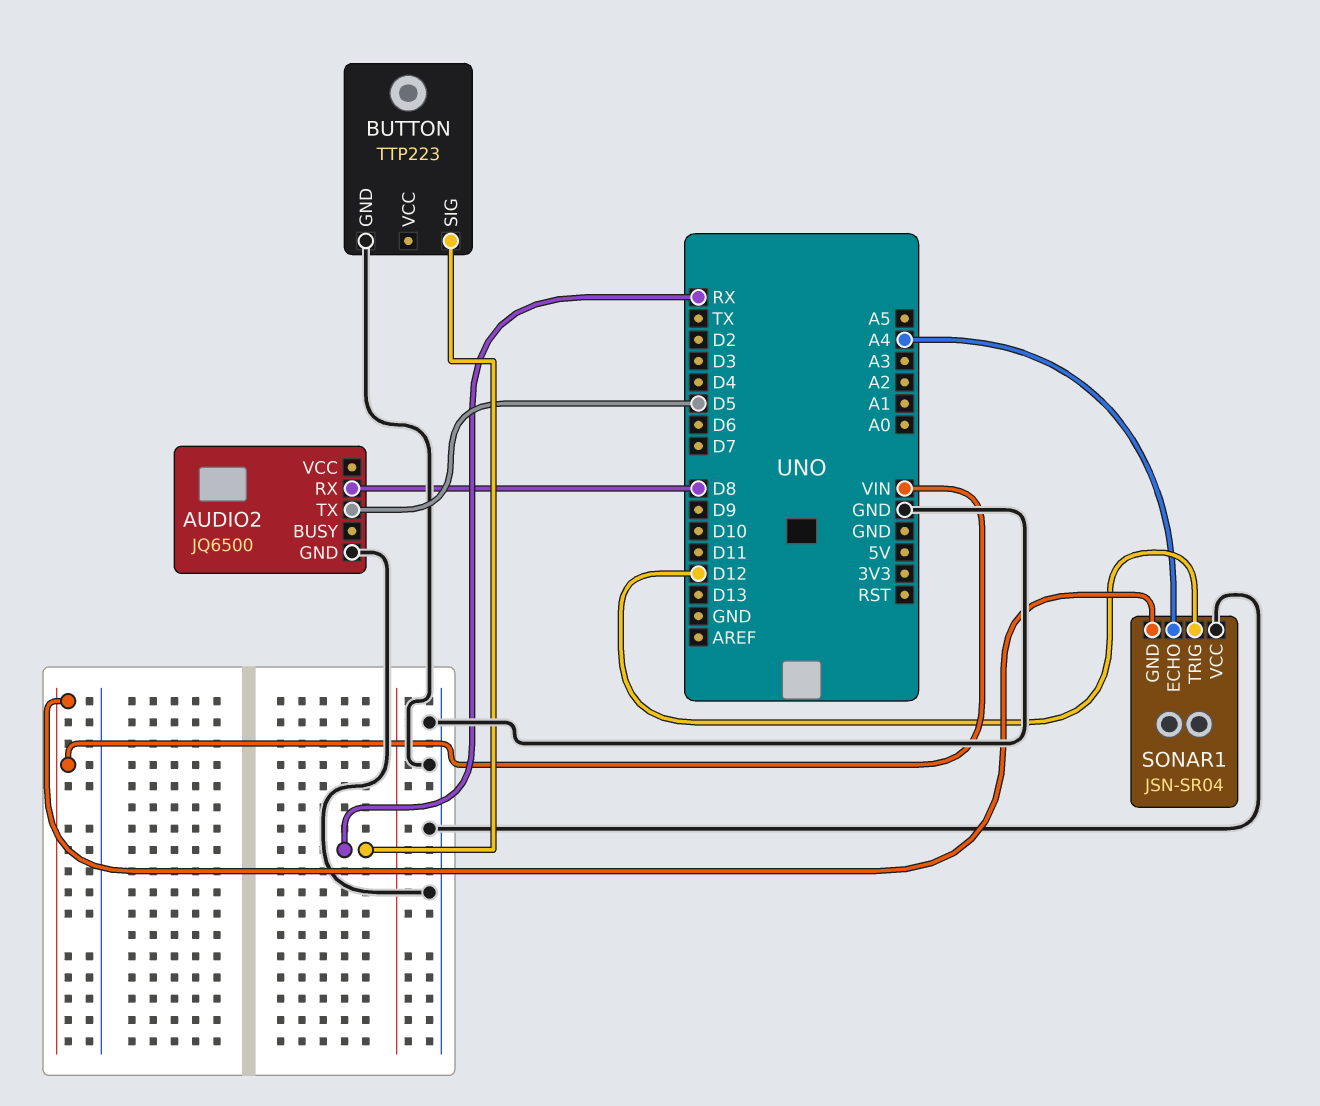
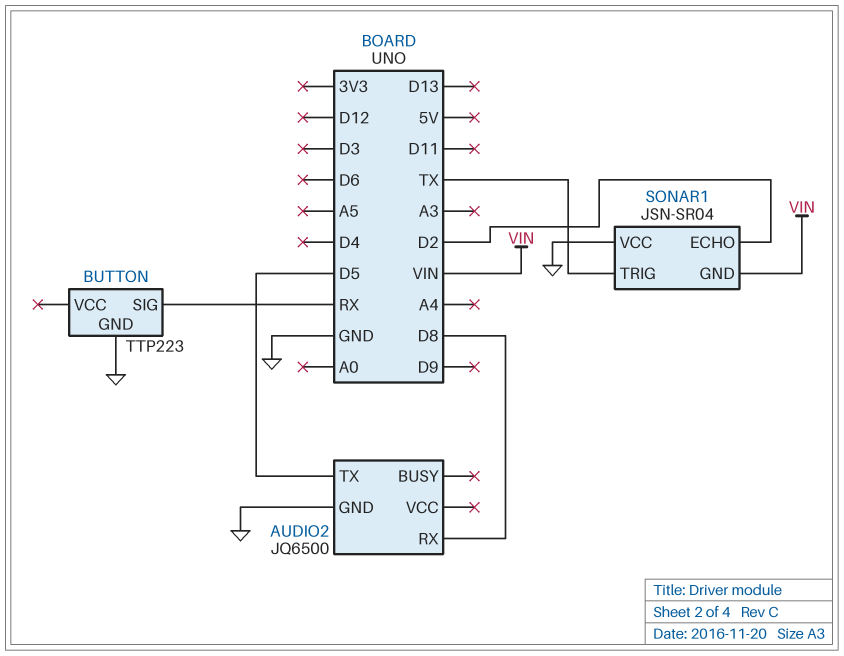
SONAR1 pin ECHO: A4 -> D2
SONAR1 pin TRIG: D12 -> TX

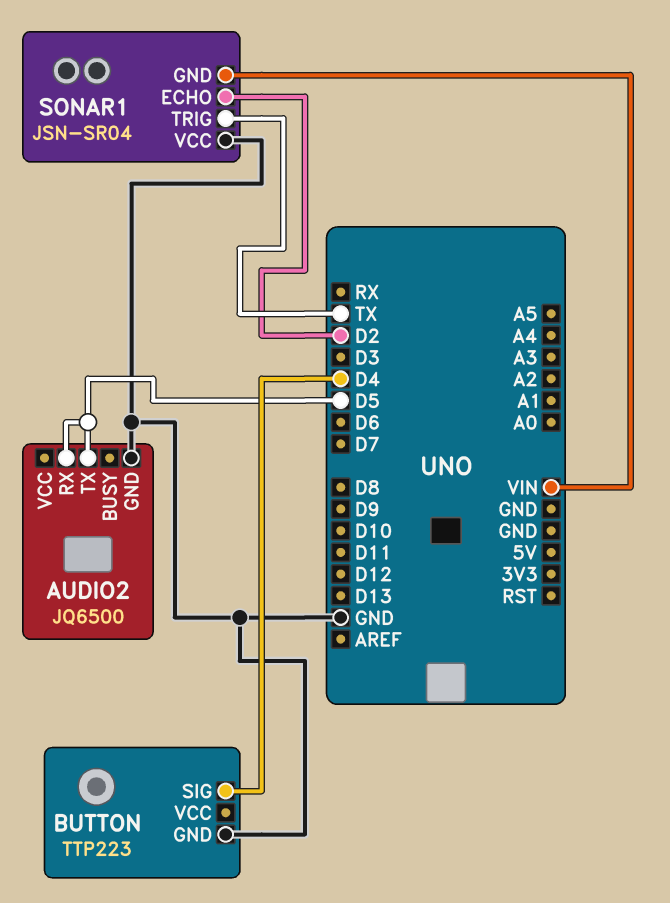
AUDIO2 pin RX: D8 -> D5
BUTTON pin SIG: RX -> D4

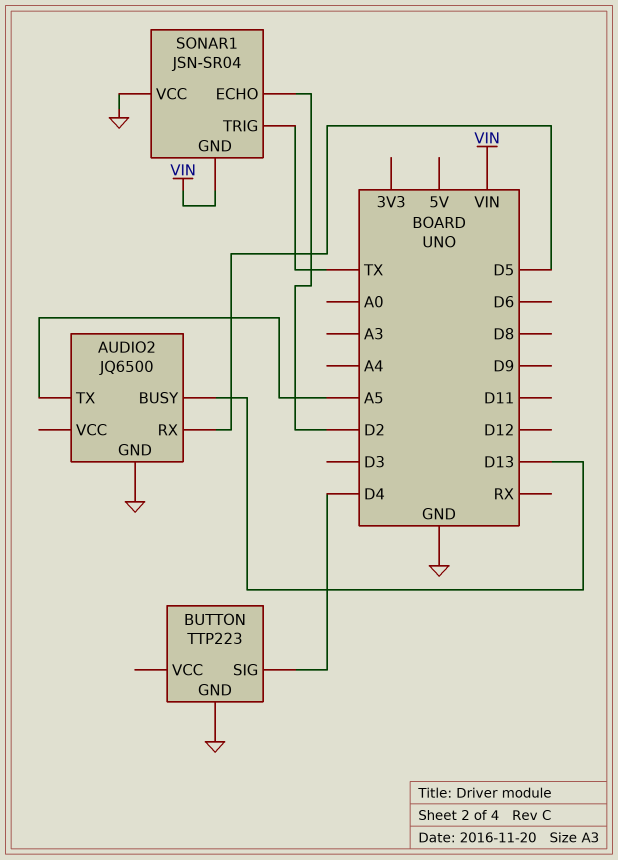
AUDIO2 pin BUSY: none -> D13
AUDIO2 pin TX: D5 -> A5

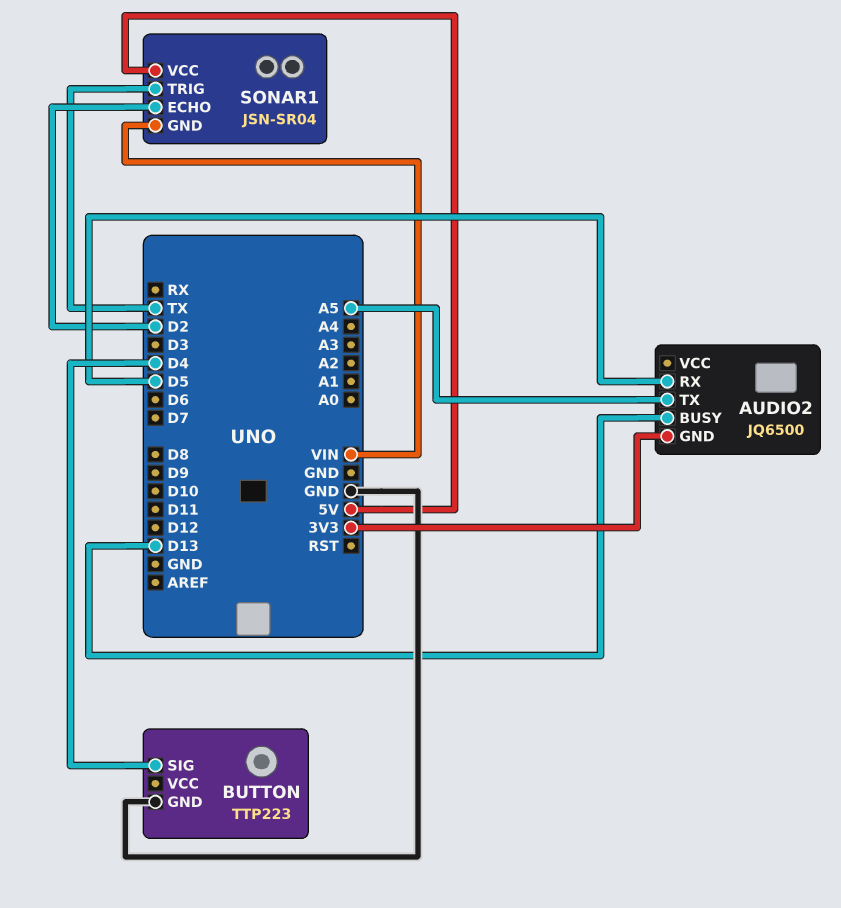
AUDIO2 pin GND: GND -> 3V3
SONAR1 pin VCC: GND -> 5V

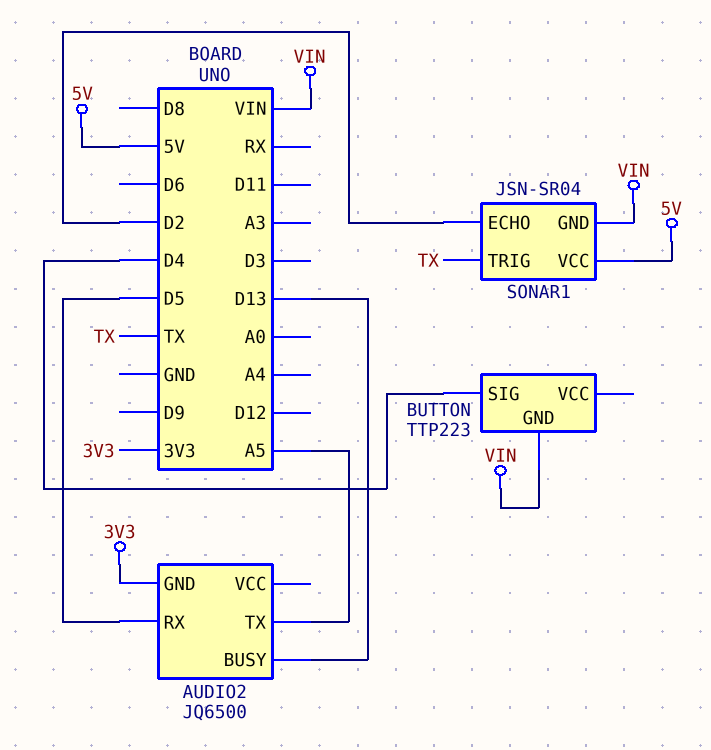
BUTTON pin GND: GND -> VIN

